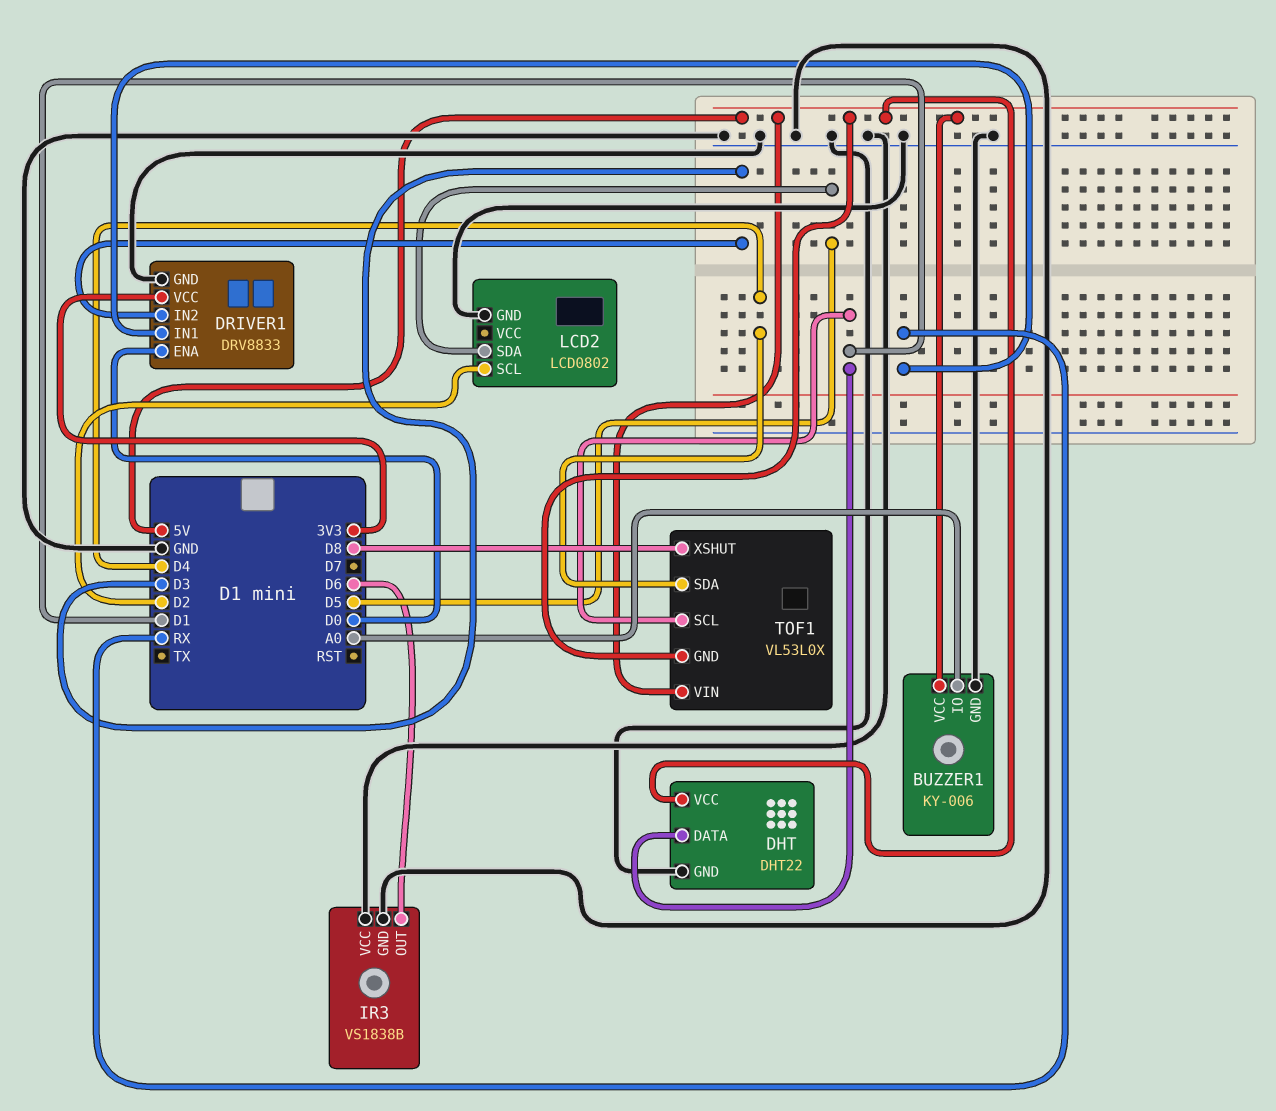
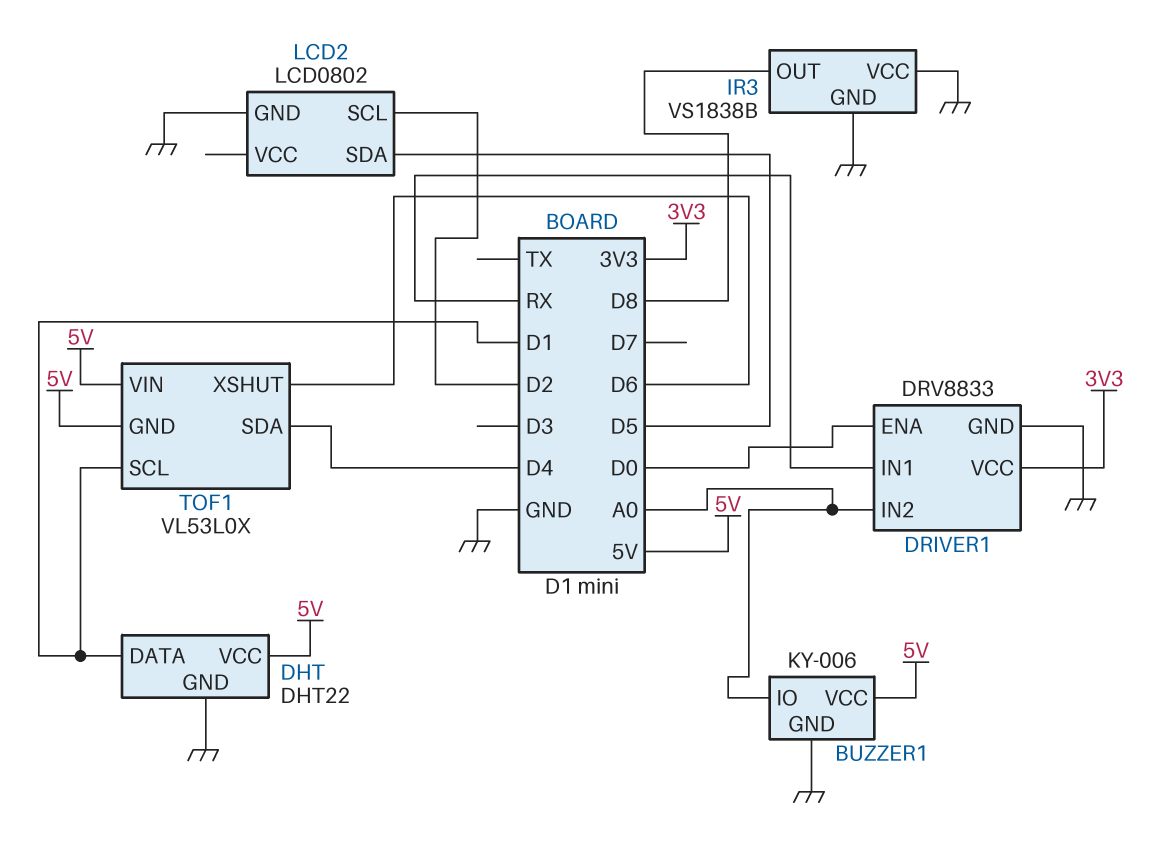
DRIVER1 pin IN2: D3 -> A0
IR3 pin OUT: D6 -> D8
TOF1 pin XSHUT: D8 -> D6

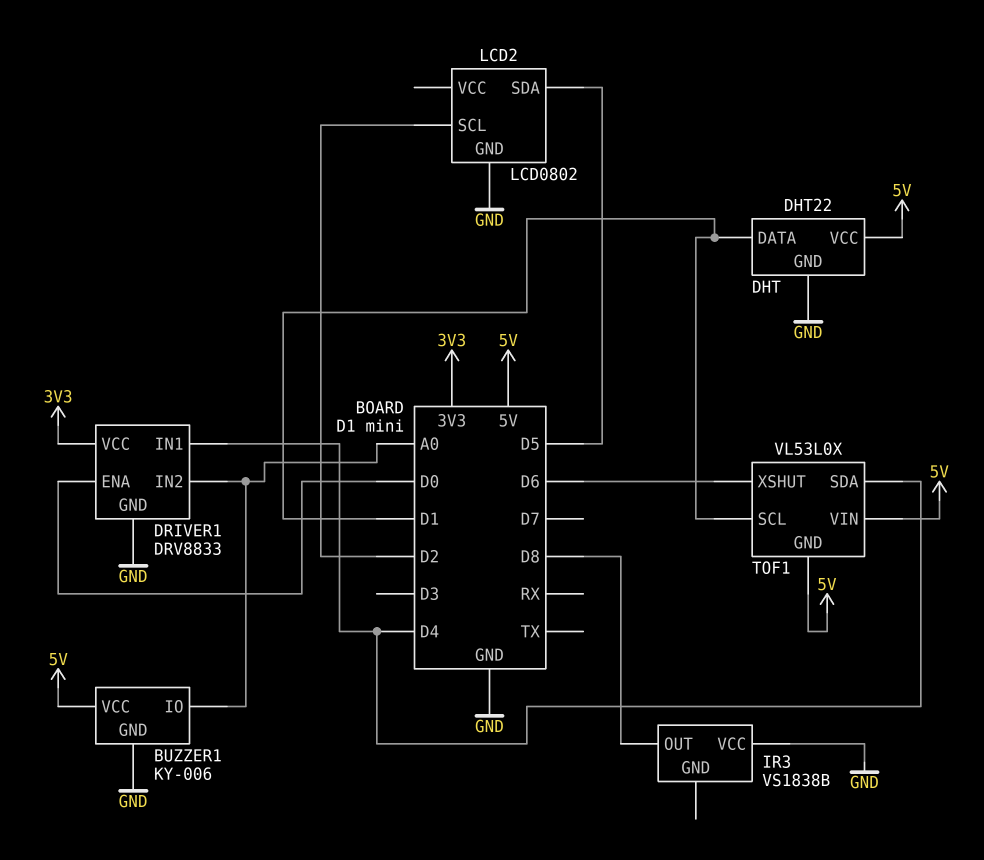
DRIVER1 pin IN1: RX -> D4
IR3 pin GND: GND -> none

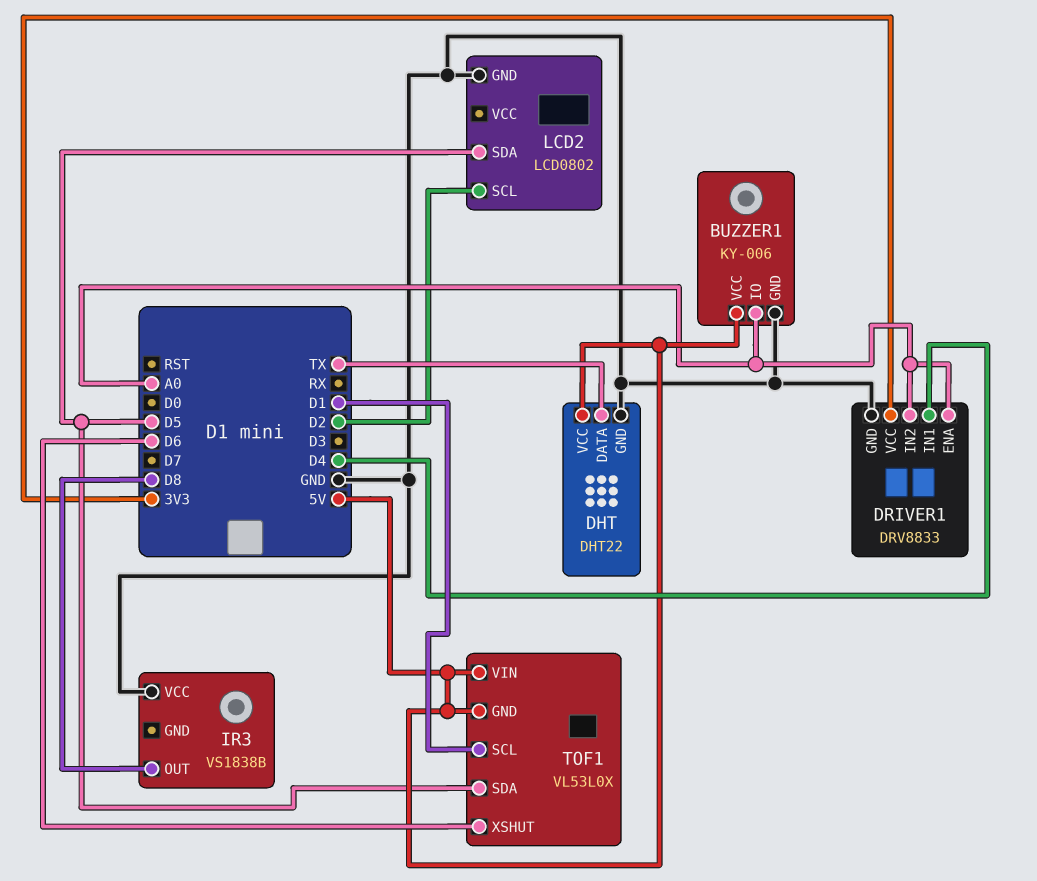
DHT pin DATA: D1 -> TX
DRIVER1 pin ENA: D0 -> A0
TOF1 pin SDA: D4 -> D5

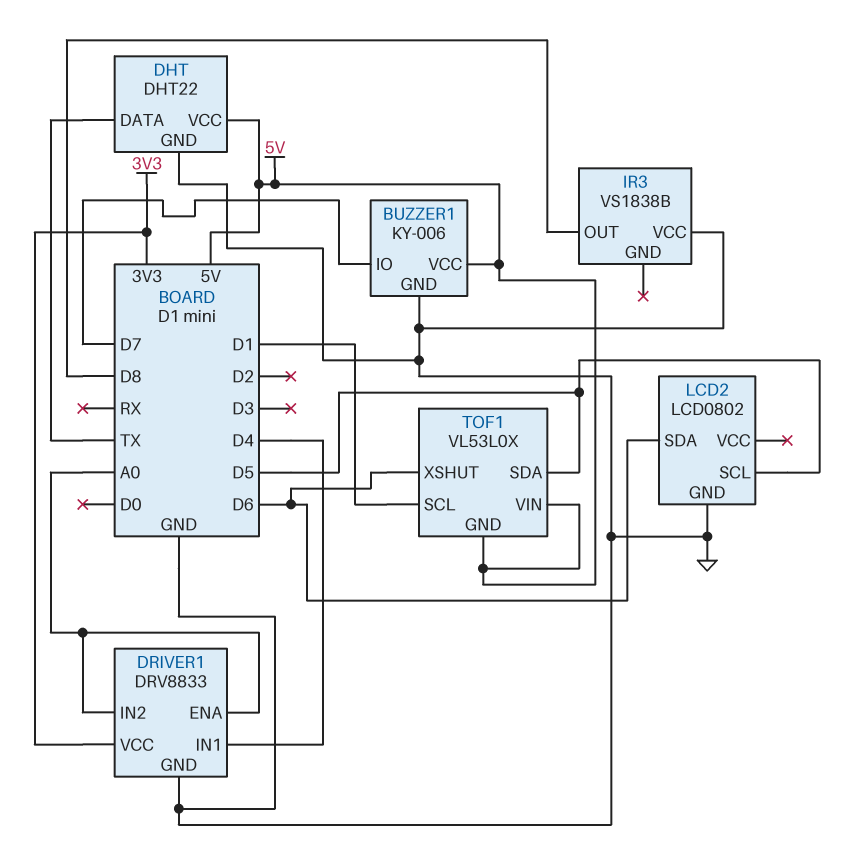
BUZZER1 pin IO: A0 -> D7
LCD2 pin SCL: D2 -> D5
LCD2 pin SDA: D5 -> D6

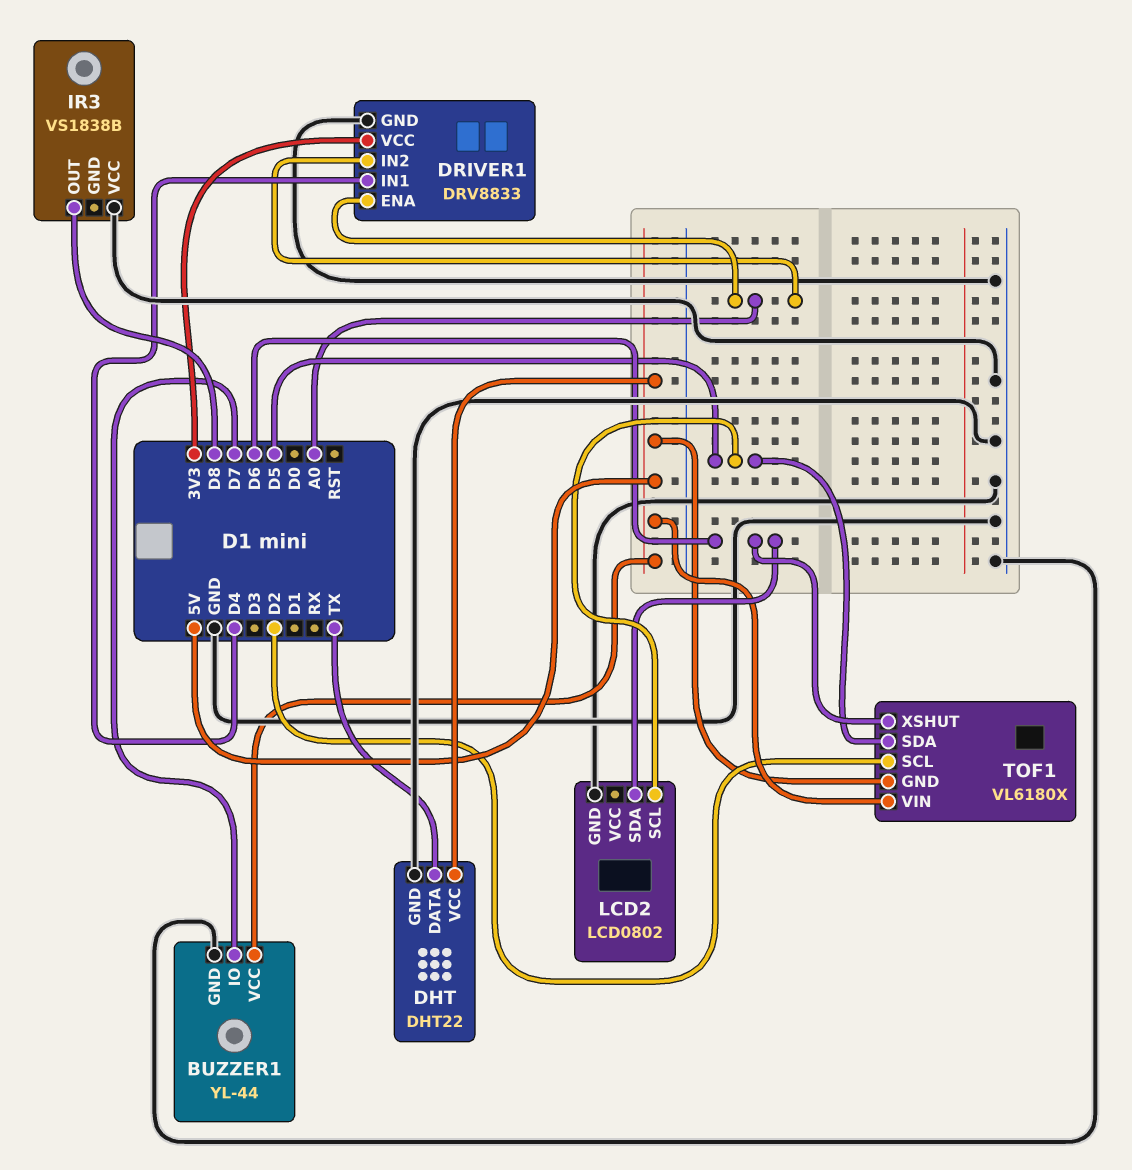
BUZZER1: KY-006 -> YL-44
TOF1: VL53L0X -> VL6180X
TOF1 pin SCL: D1 -> D2

